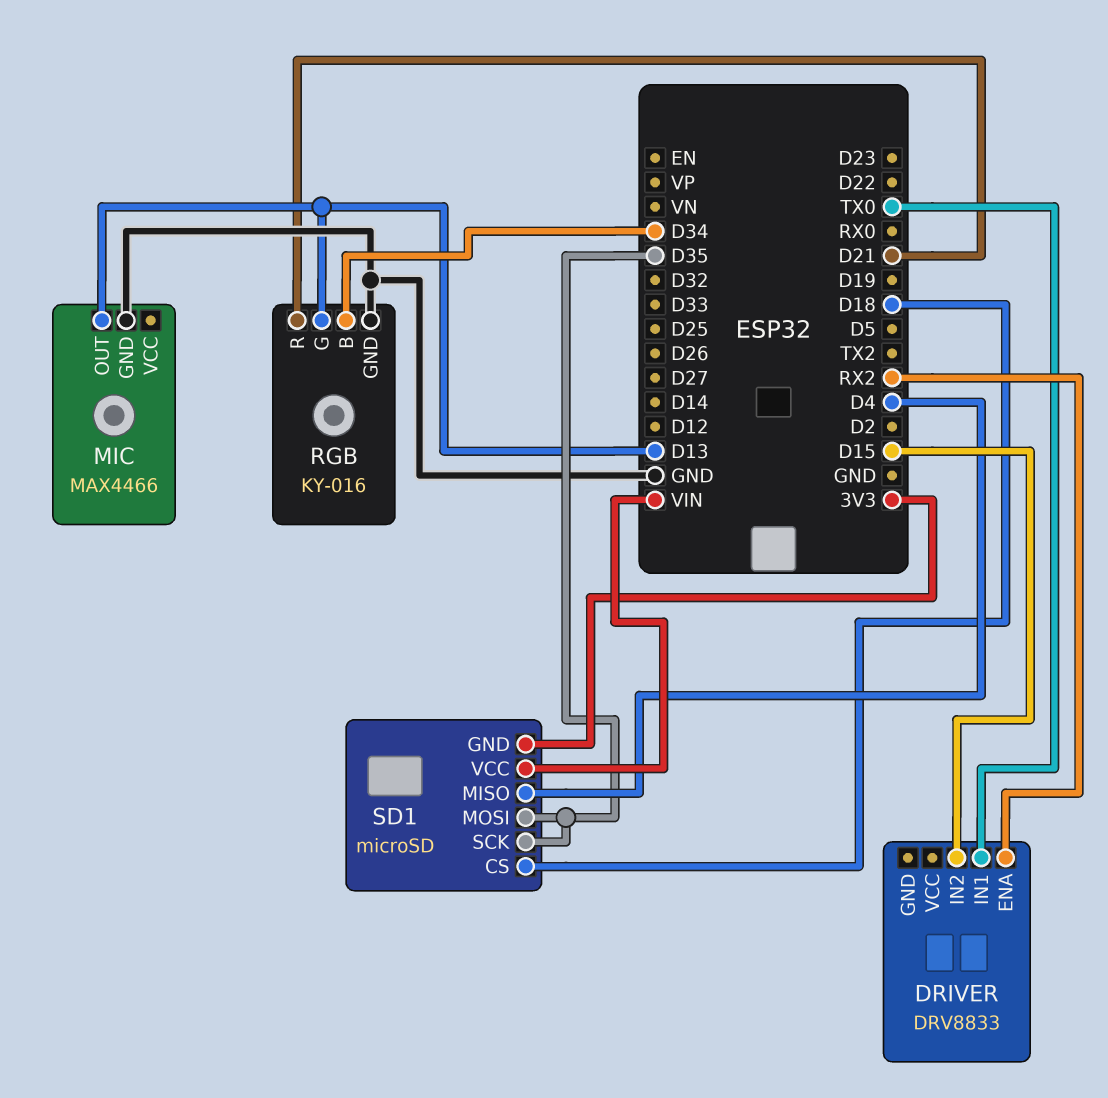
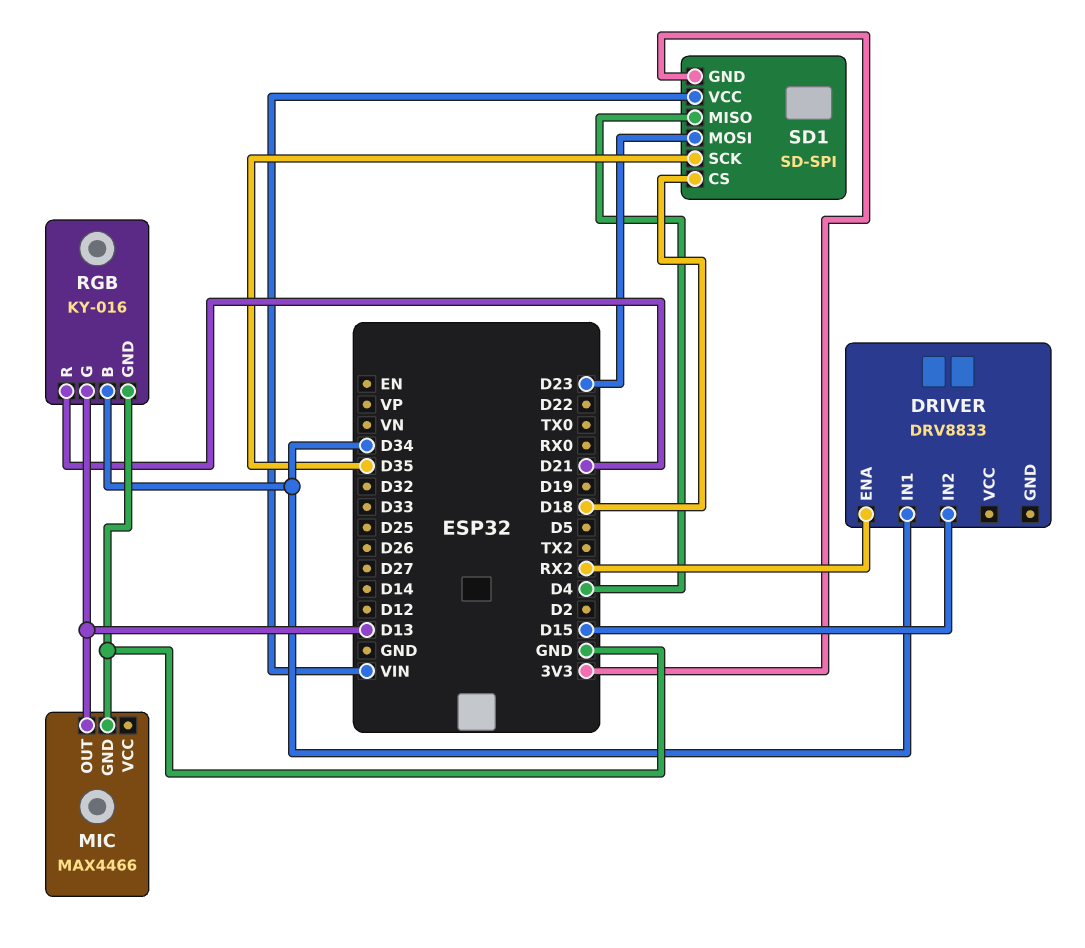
DRIVER pin IN1: TX0 -> D34
SD1: microSD -> SD-SPI
SD1 pin MOSI: D35 -> D23

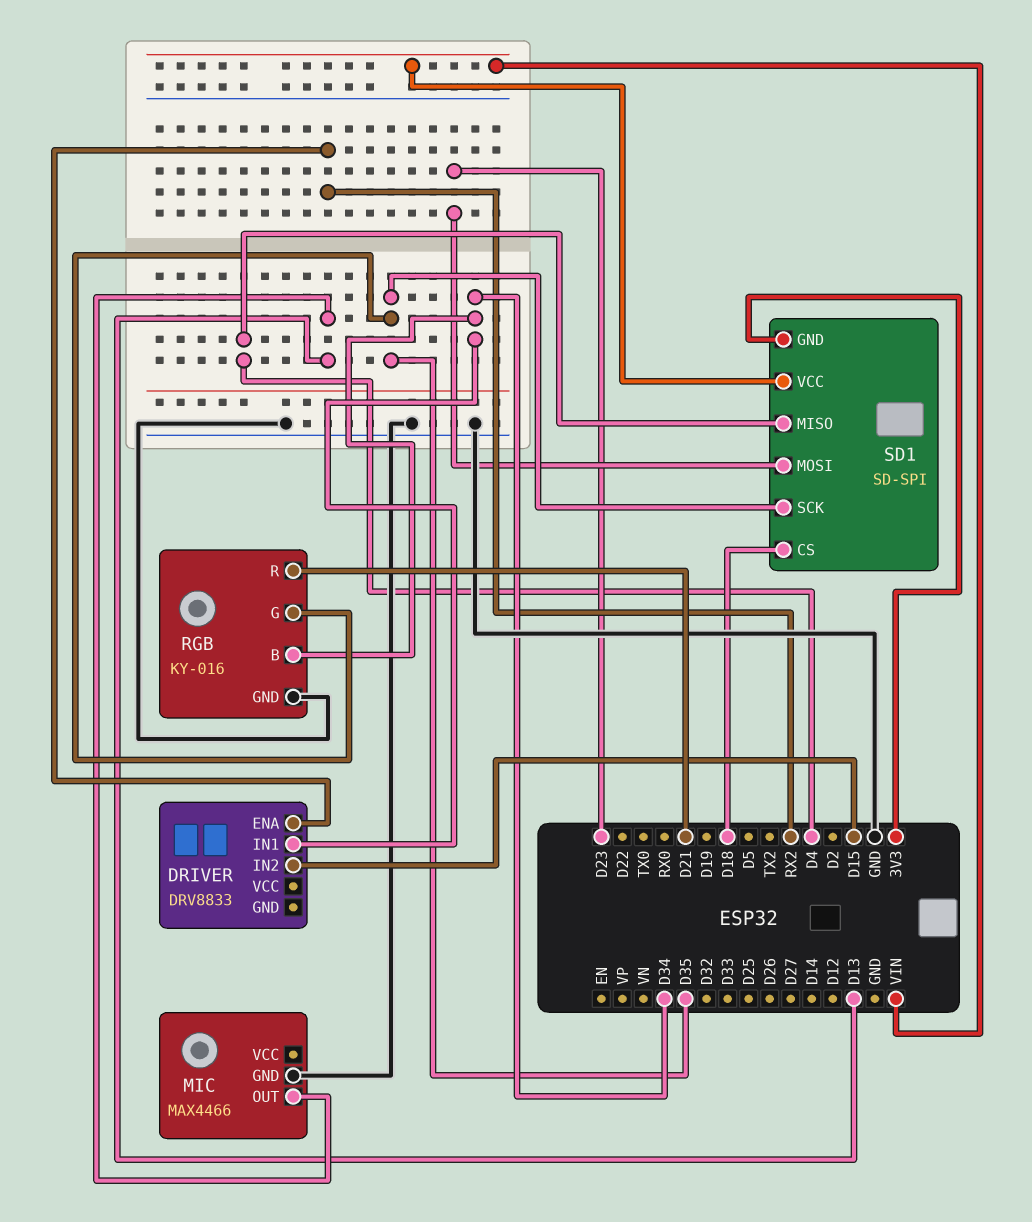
RGB pin G: D13 -> D35

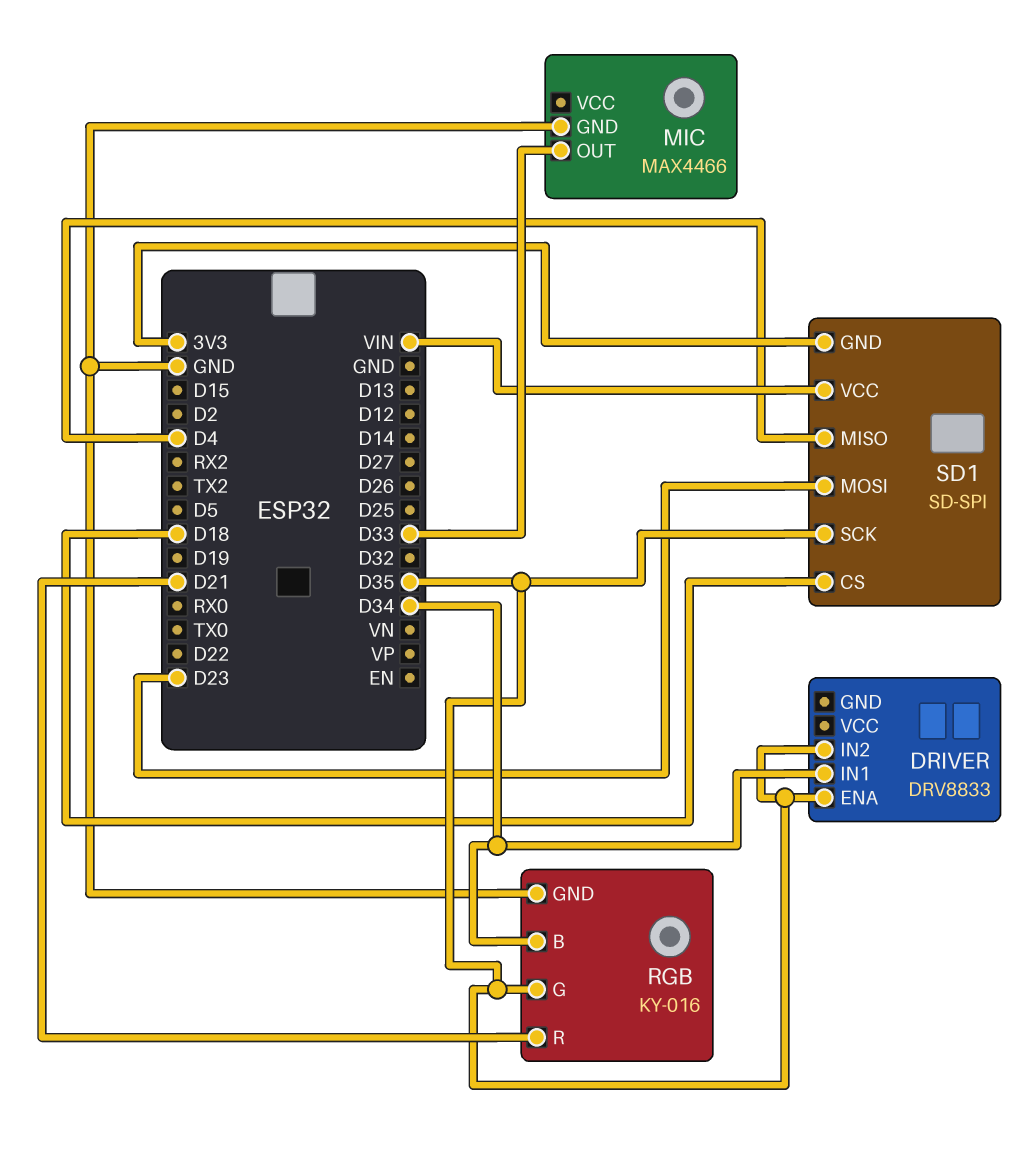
DRIVER pin ENA: RX2 -> D35
DRIVER pin IN2: D15 -> D35
MIC pin OUT: D13 -> D33

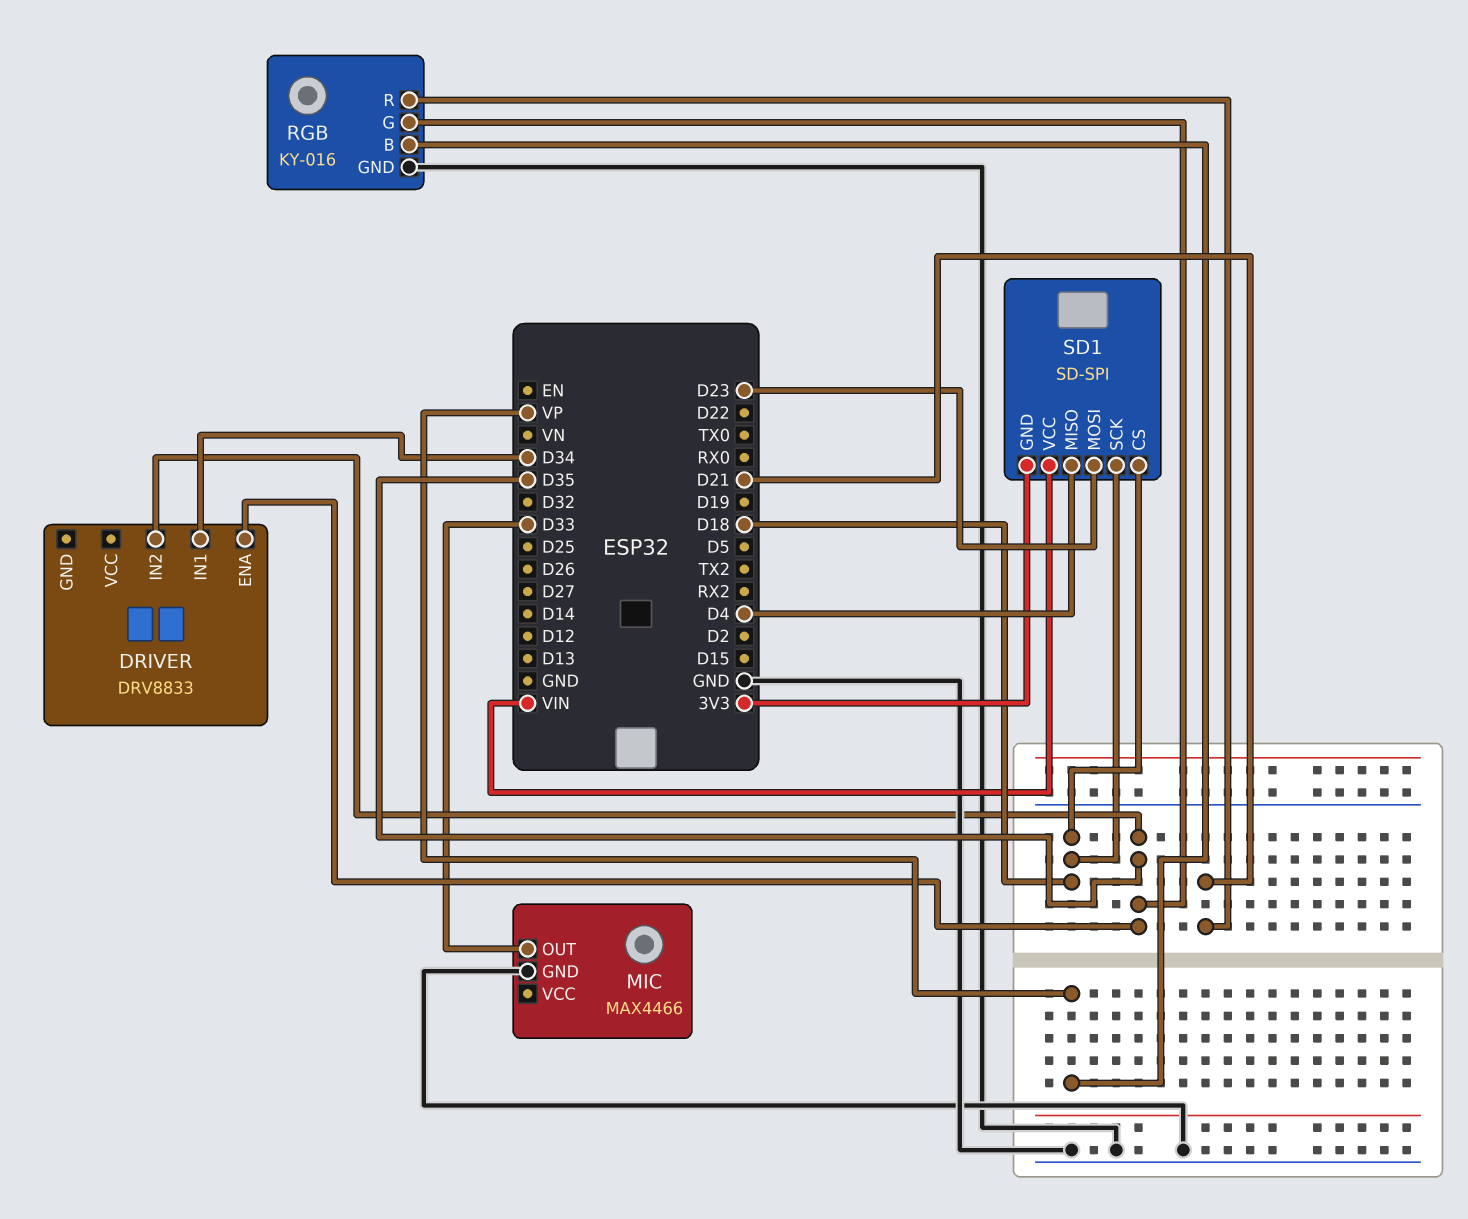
RGB pin B: D34 -> VP
SD1 pin SCK: D35 -> D18

